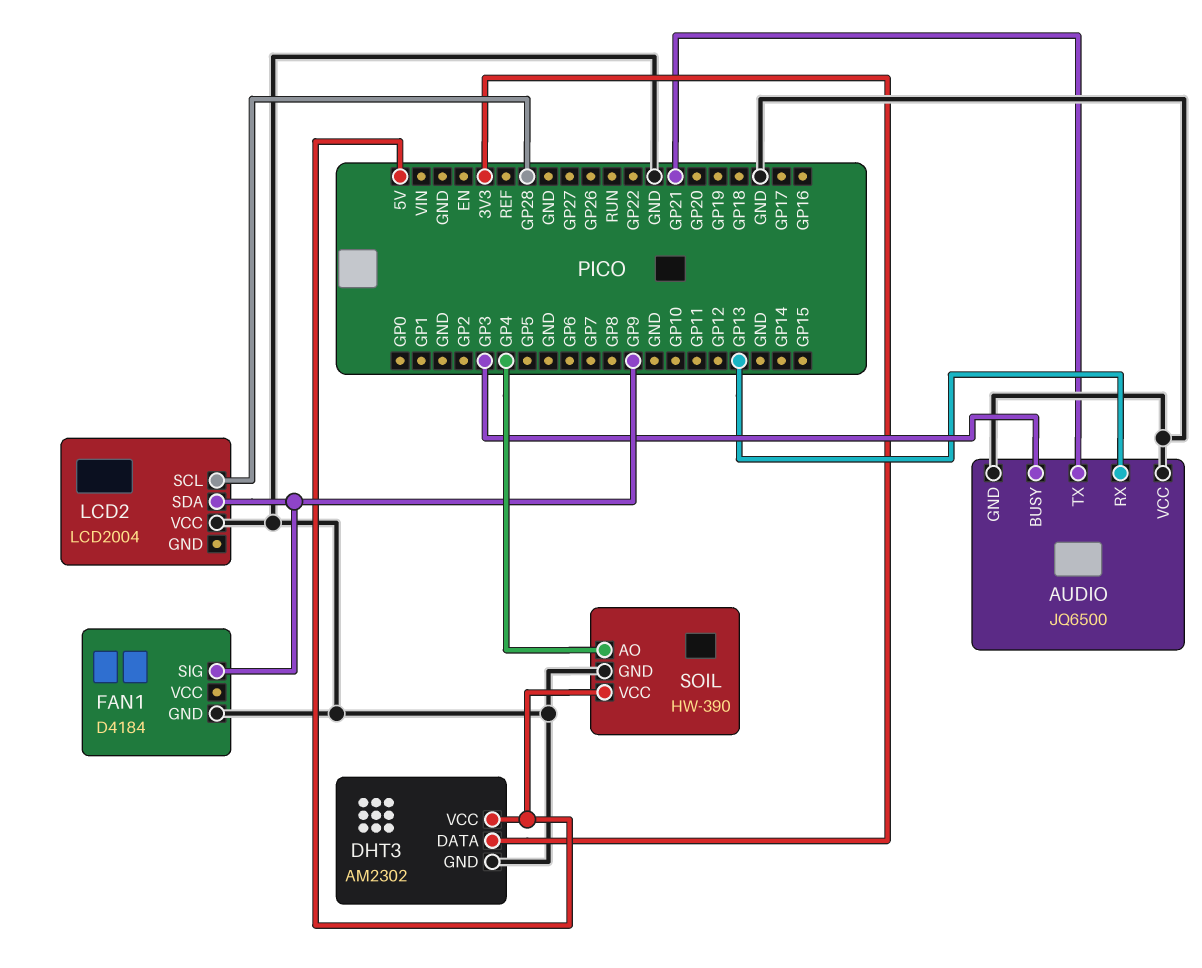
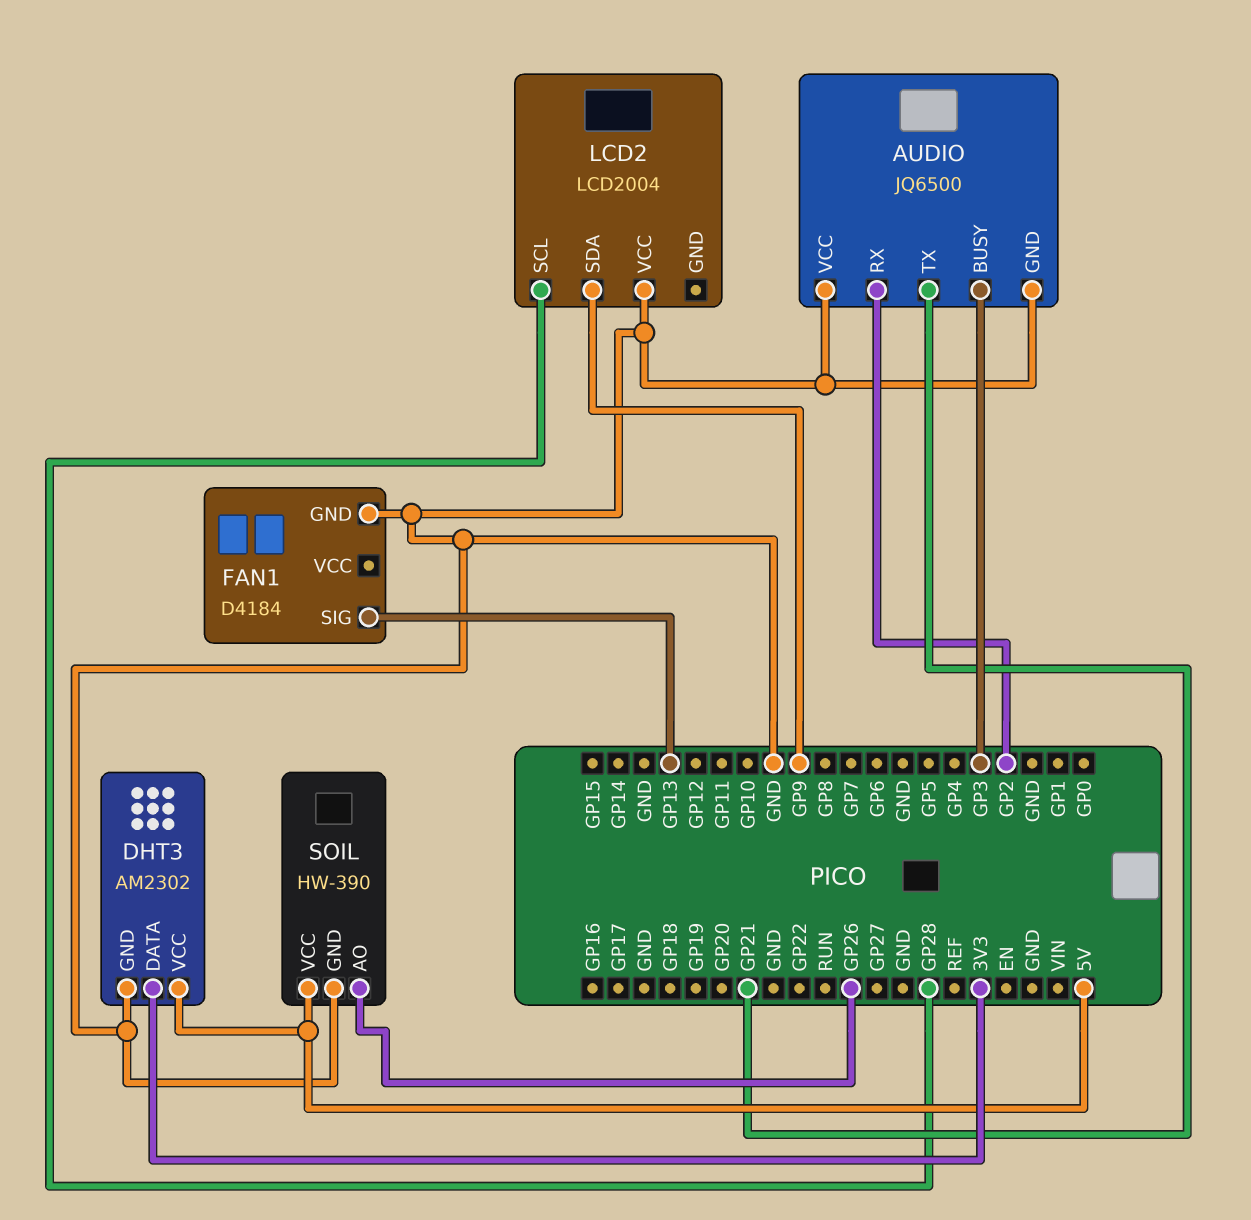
AUDIO pin RX: GP13 -> GP2
FAN1 pin SIG: GP9 -> GP13
SOIL pin AO: GP4 -> GP26

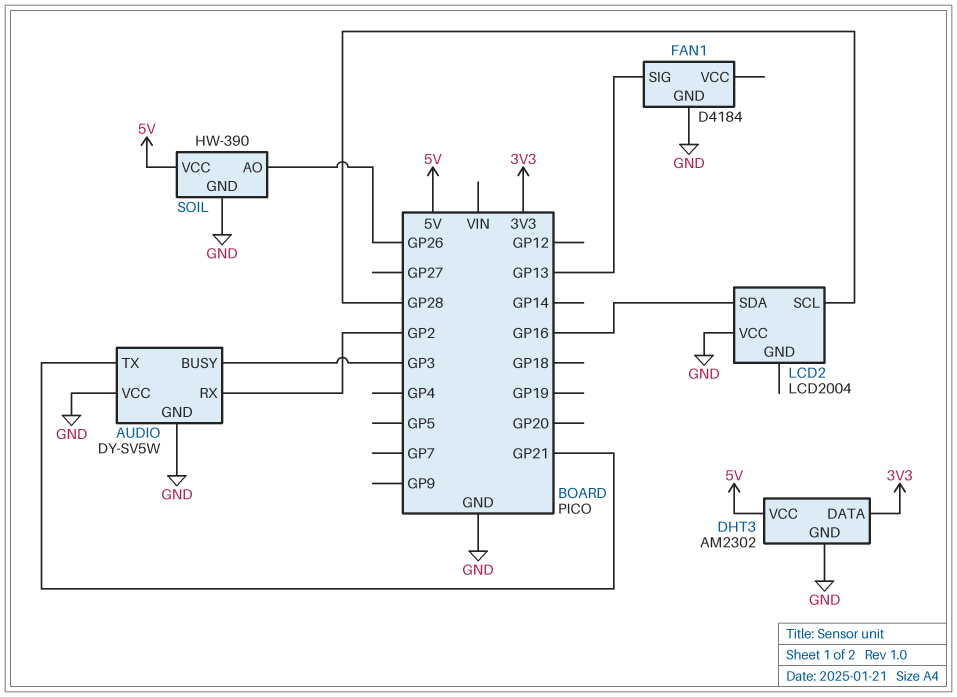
AUDIO: JQ6500 -> DY-SV5W
LCD2 pin SDA: GP9 -> GP16

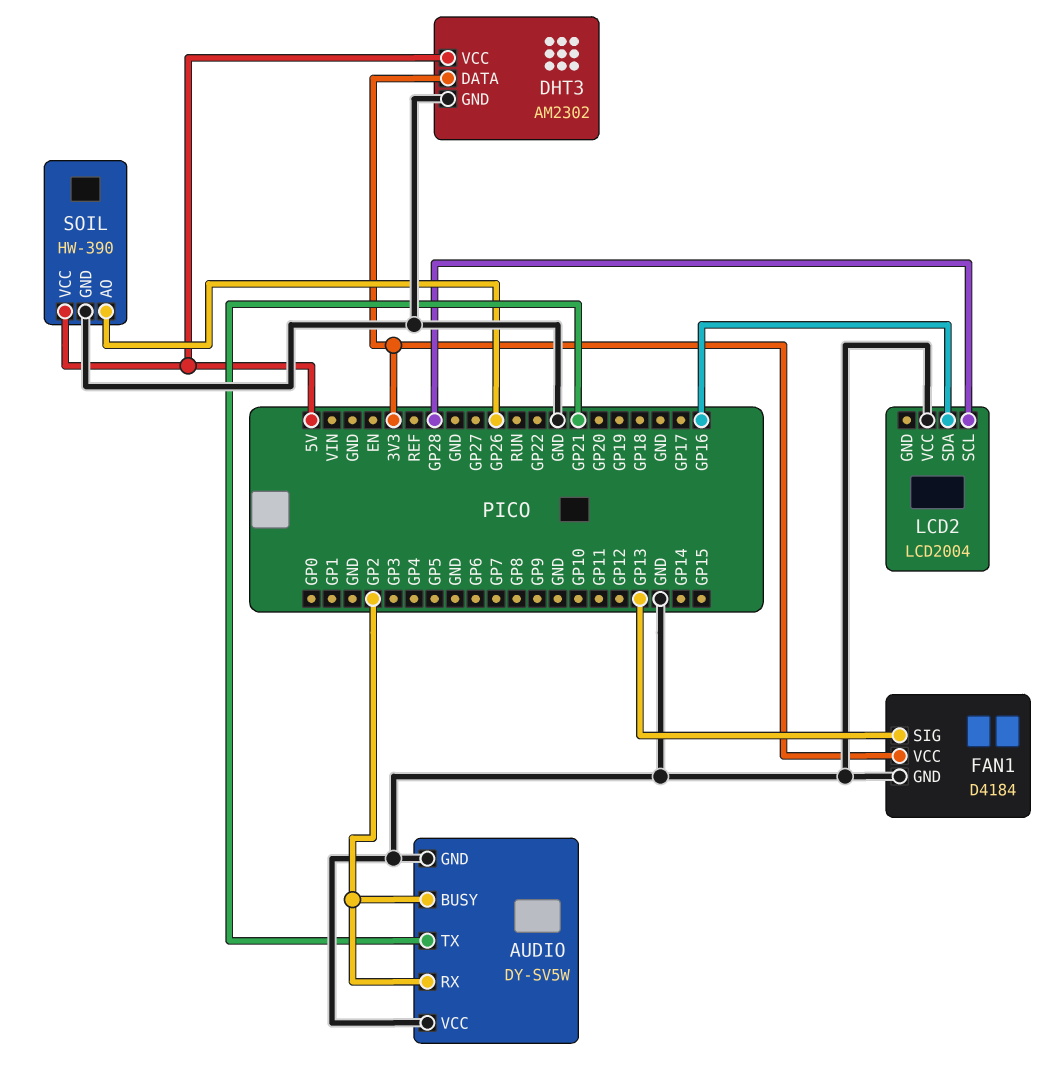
AUDIO pin BUSY: GP3 -> GP2
FAN1 pin VCC: none -> 3V3

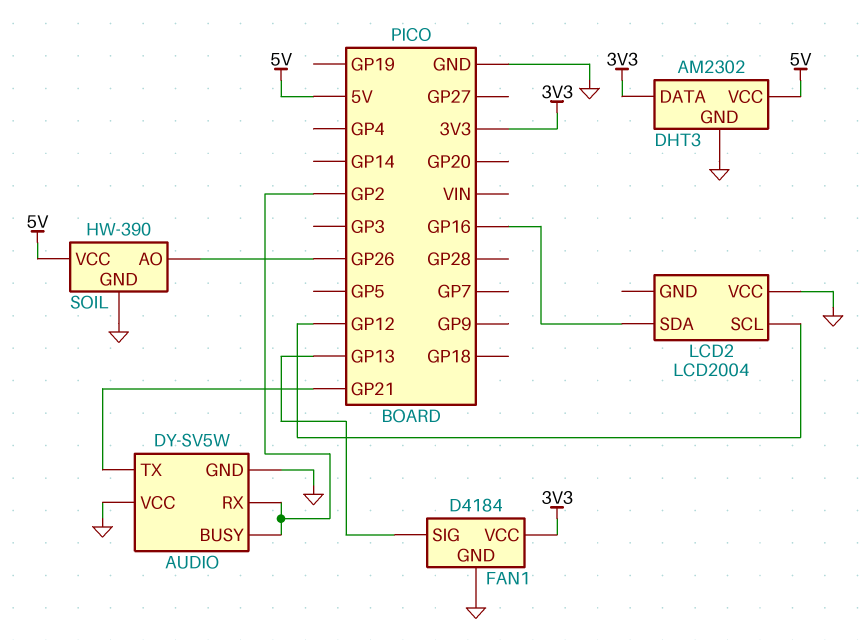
LCD2 pin SCL: GP28 -> GP12

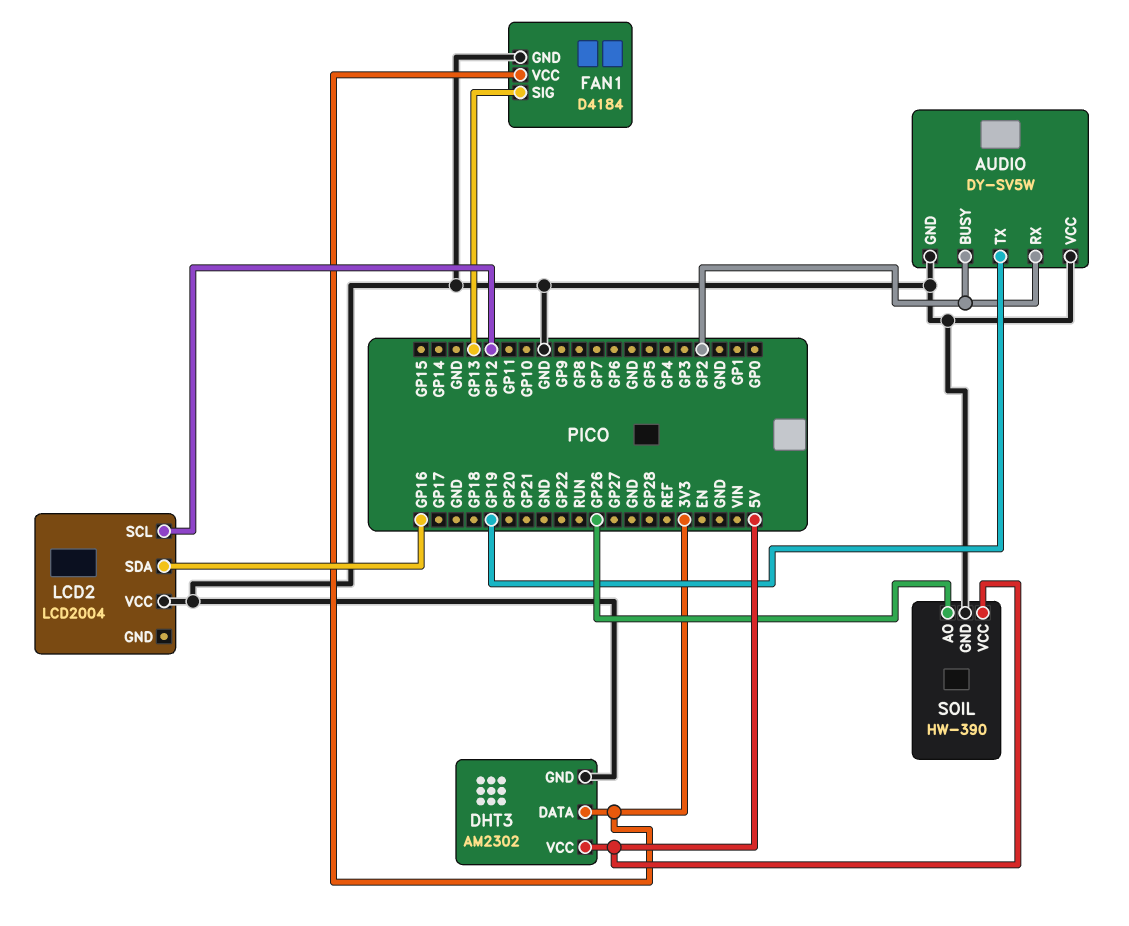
AUDIO pin TX: GP21 -> GP19

